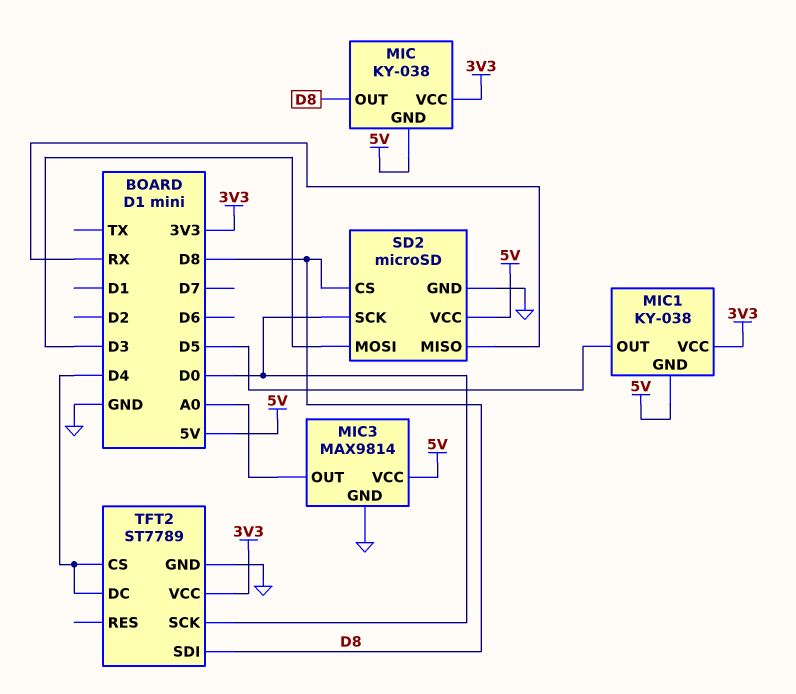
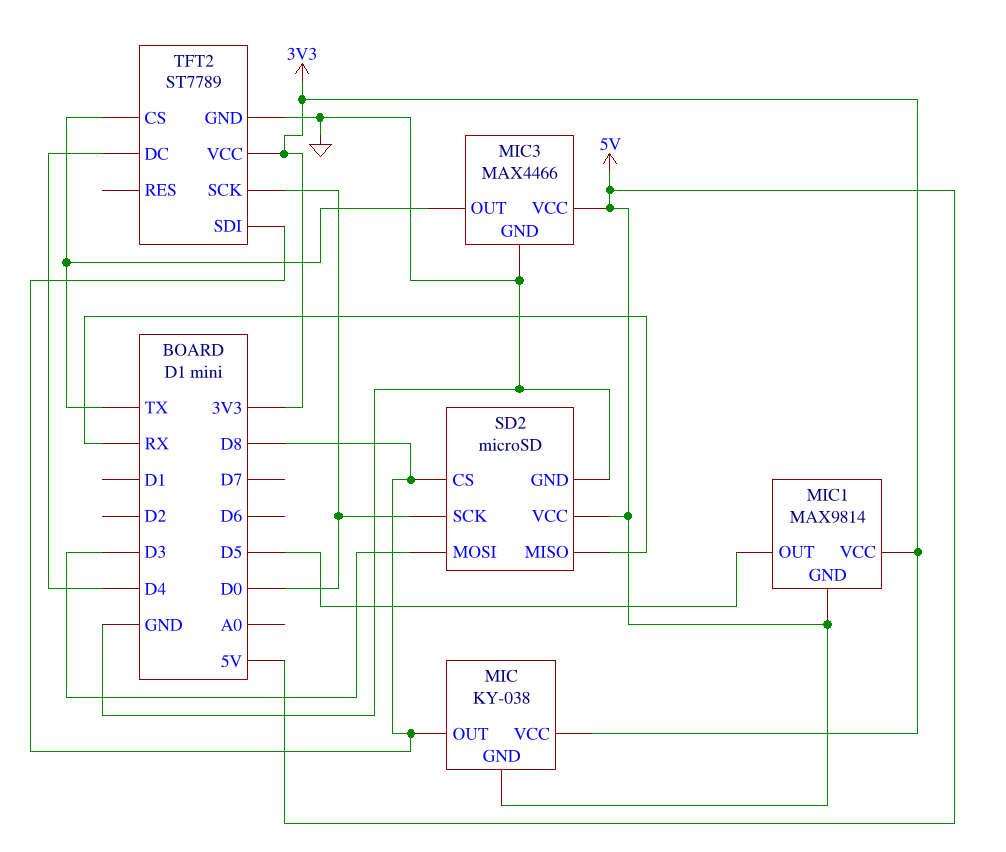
MIC1: KY-038 -> MAX9814
MIC3: MAX9814 -> MAX4466
MIC3 pin OUT: A0 -> TX
TFT2 pin CS: D4 -> TX

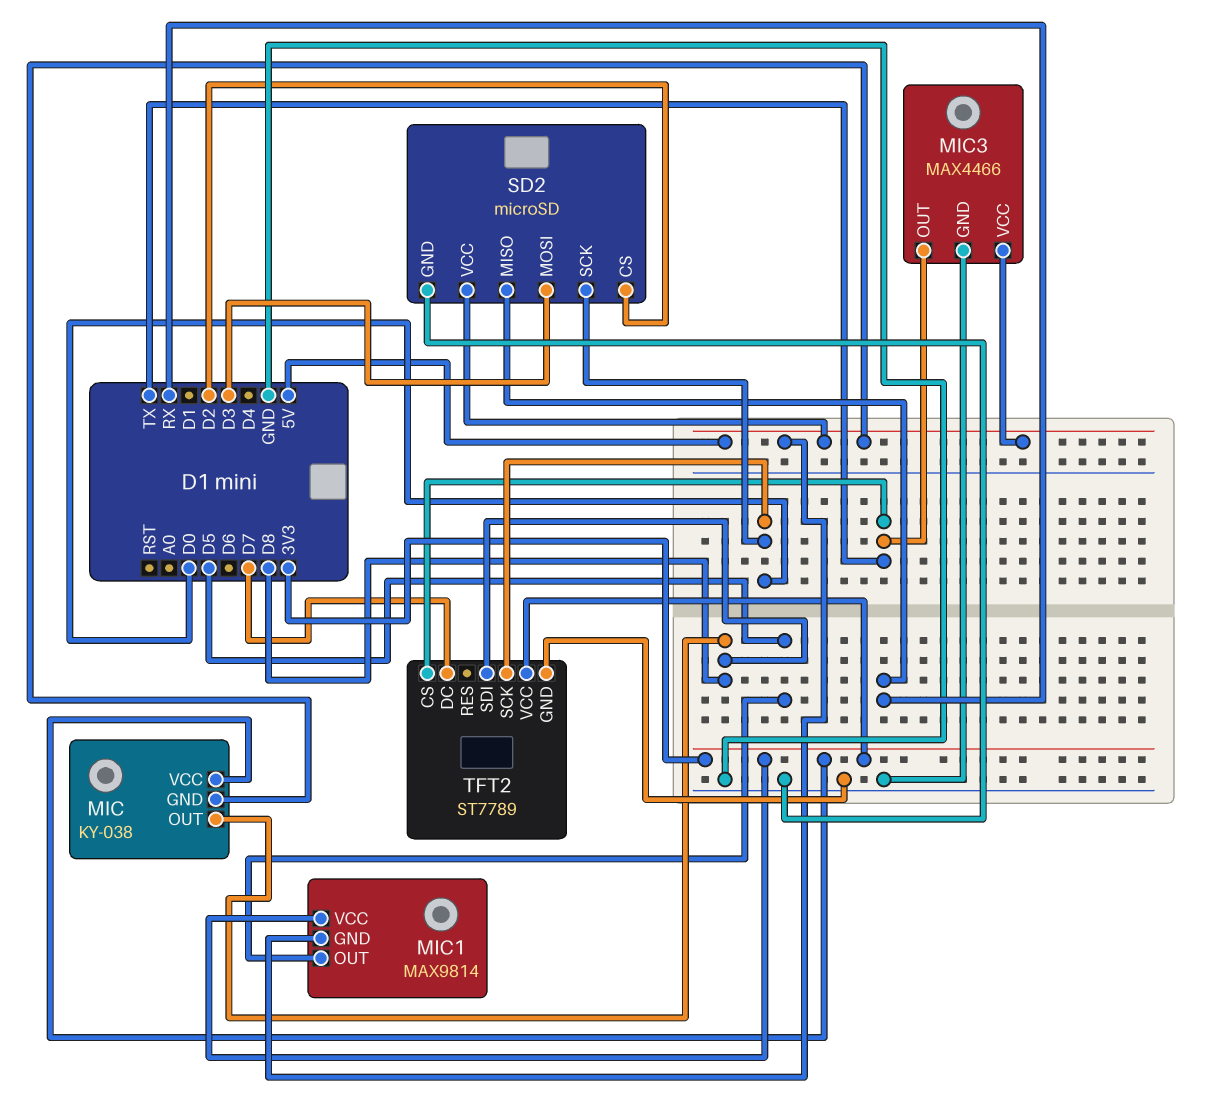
SD2 pin CS: D8 -> D2
TFT2 pin DC: D4 -> D7

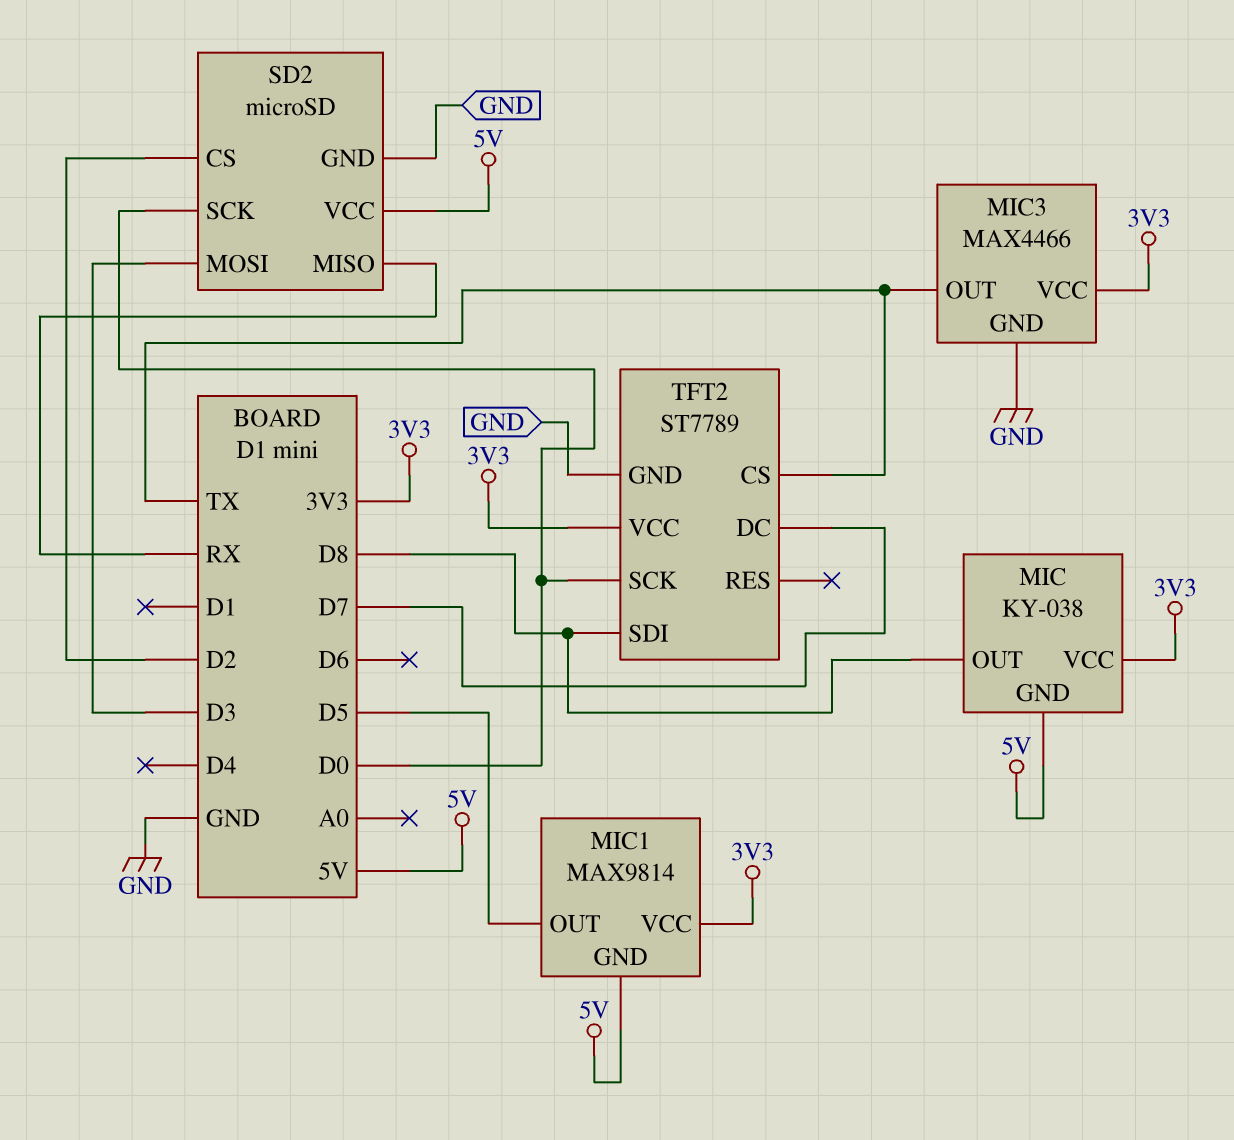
MIC3 pin VCC: 5V -> 3V3

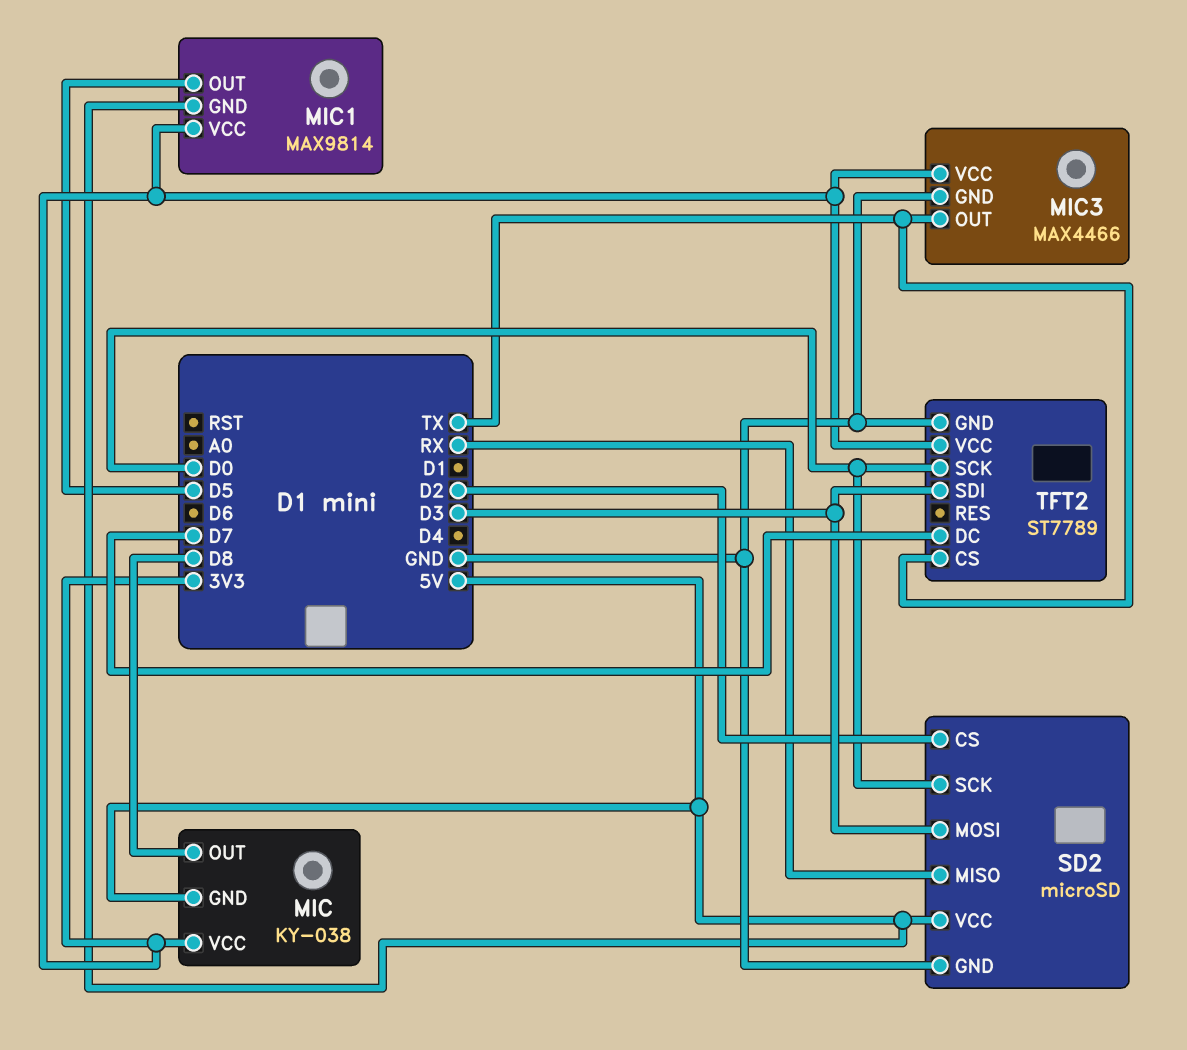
TFT2 pin SDI: D8 -> D3

